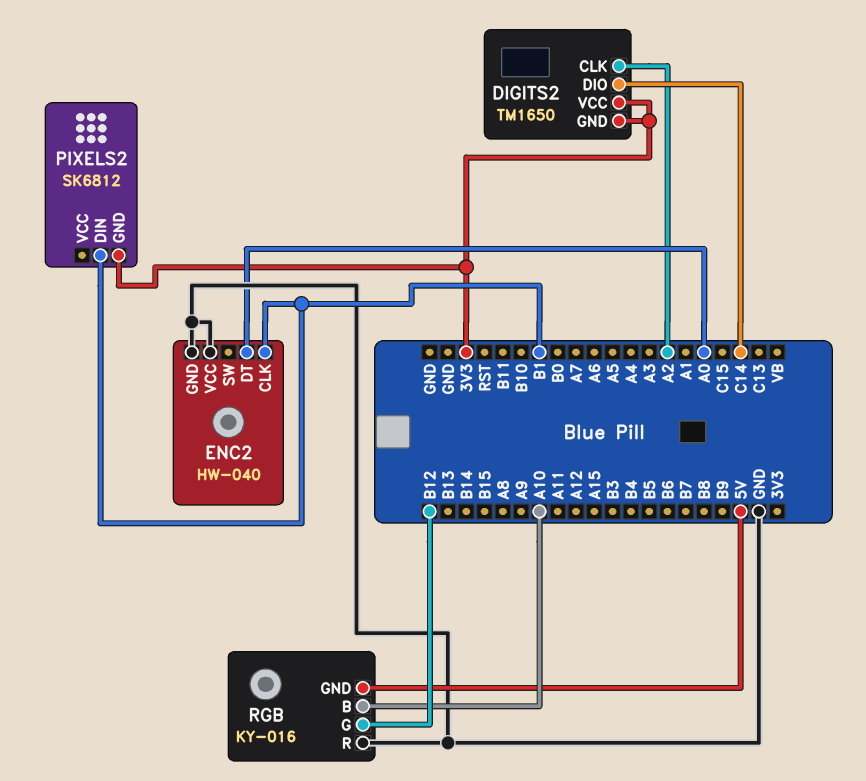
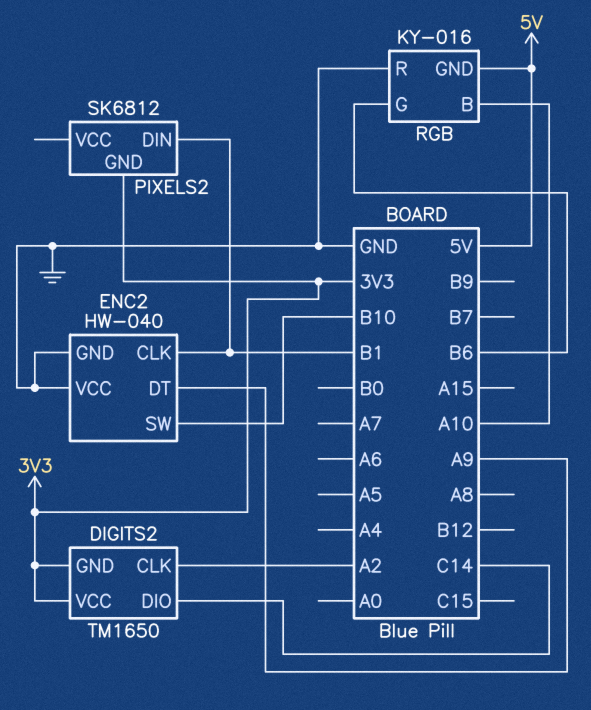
ENC2 pin DT: A0 -> A9
ENC2 pin SW: none -> B10
RGB pin G: B12 -> B6

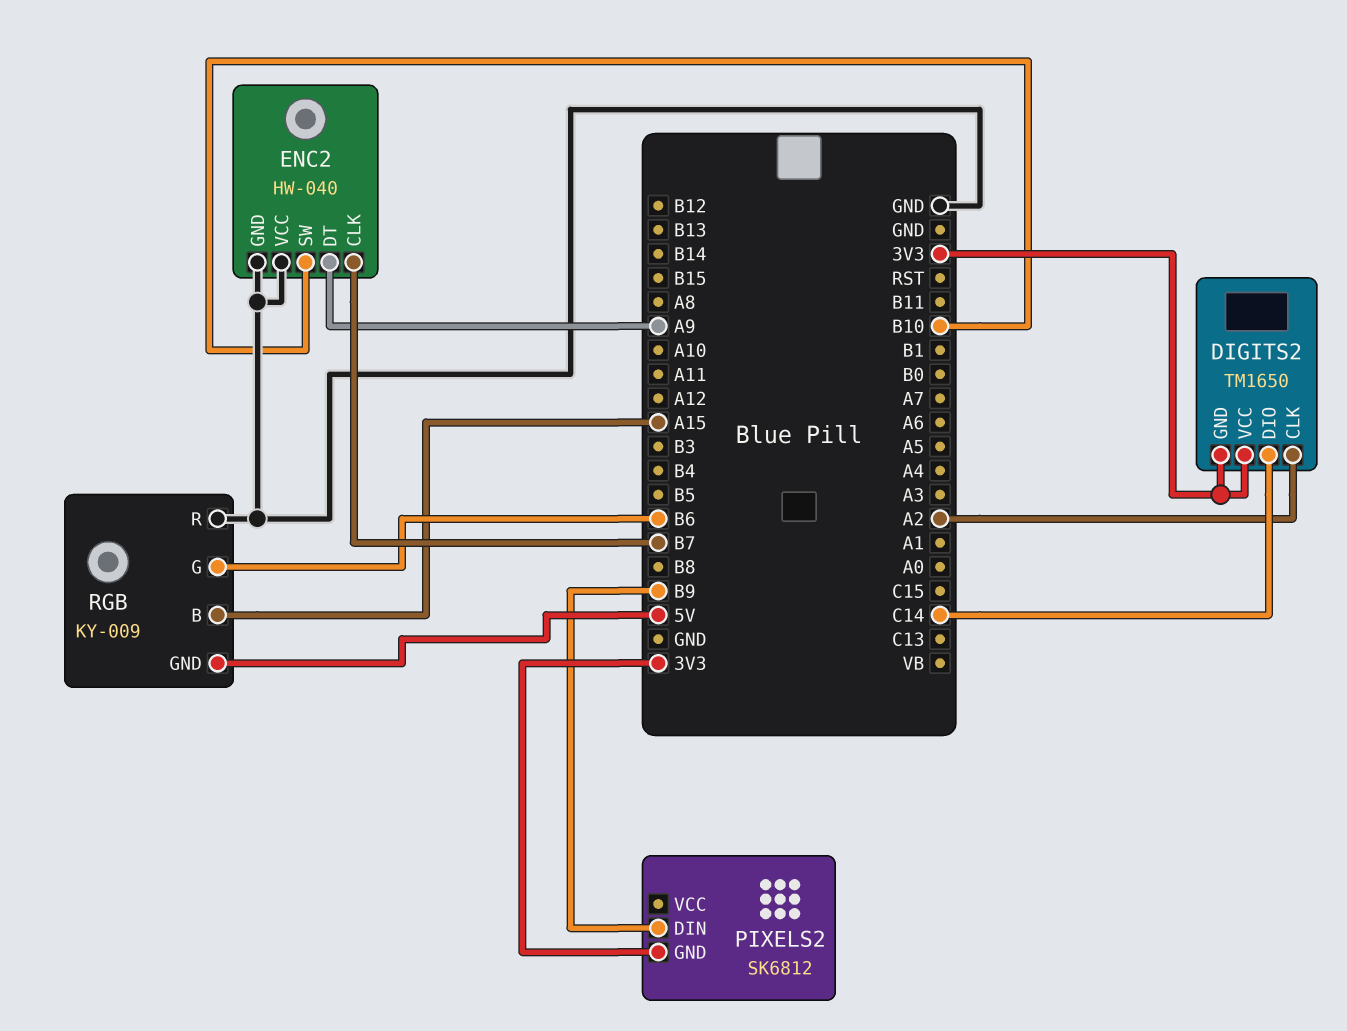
ENC2 pin CLK: B1 -> B7
PIXELS2 pin DIN: B1 -> B9
RGB: KY-016 -> KY-009
RGB pin B: A10 -> A15

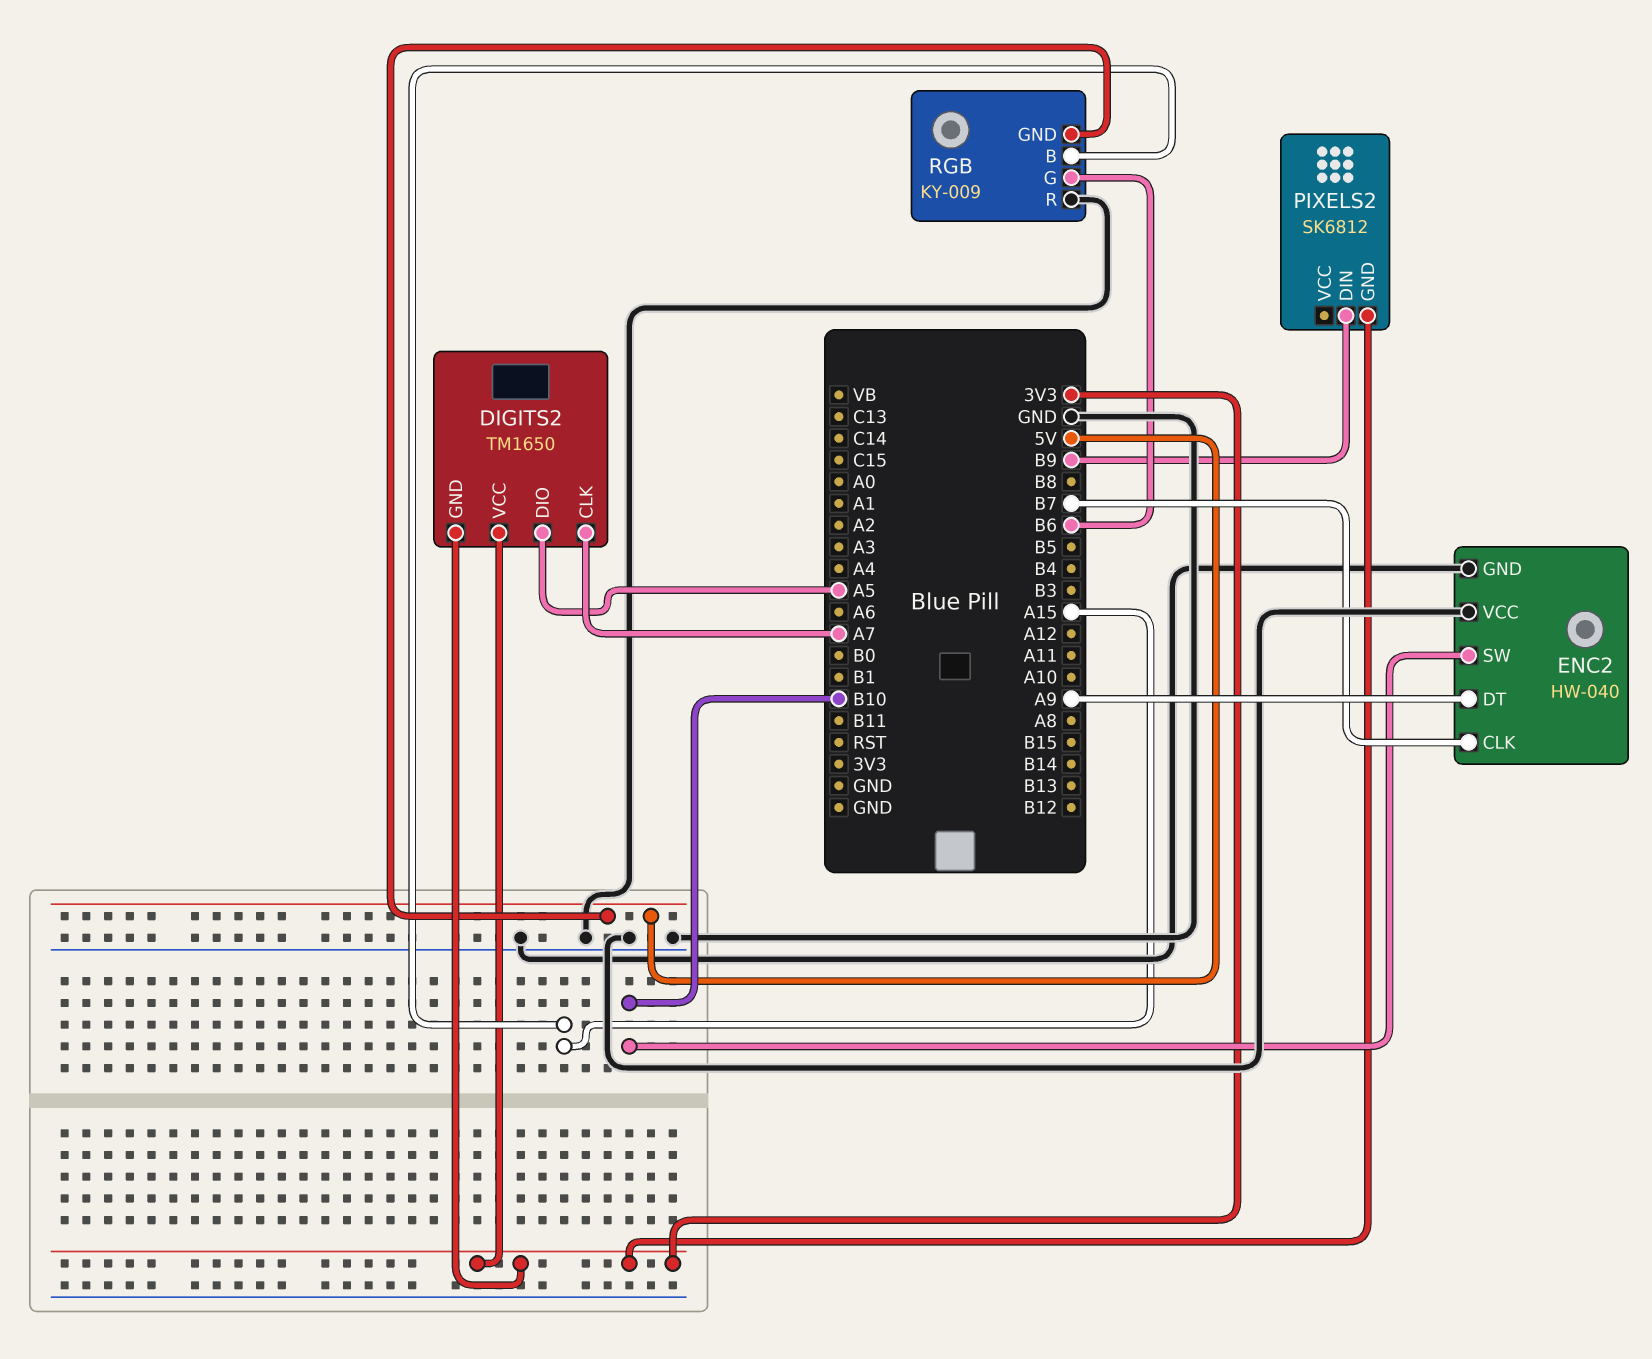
DIGITS2 pin CLK: A2 -> A7
DIGITS2 pin DIO: C14 -> A5

